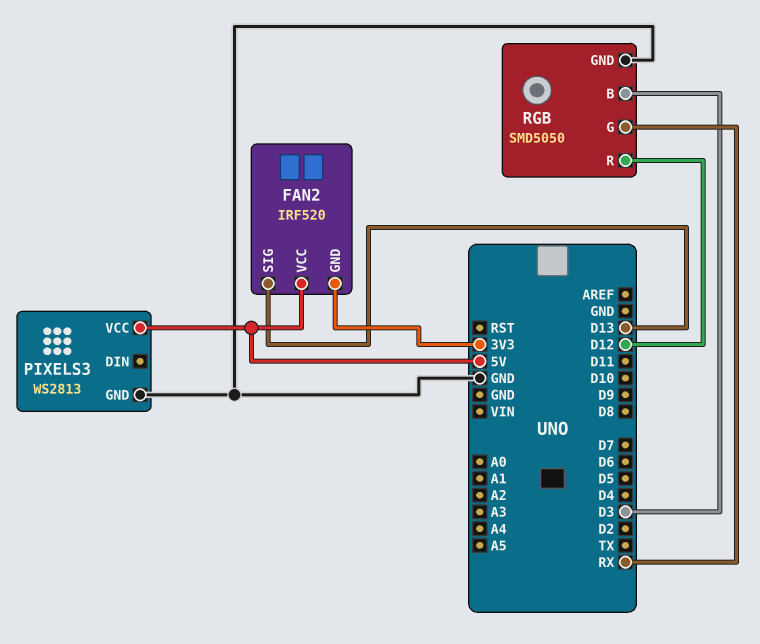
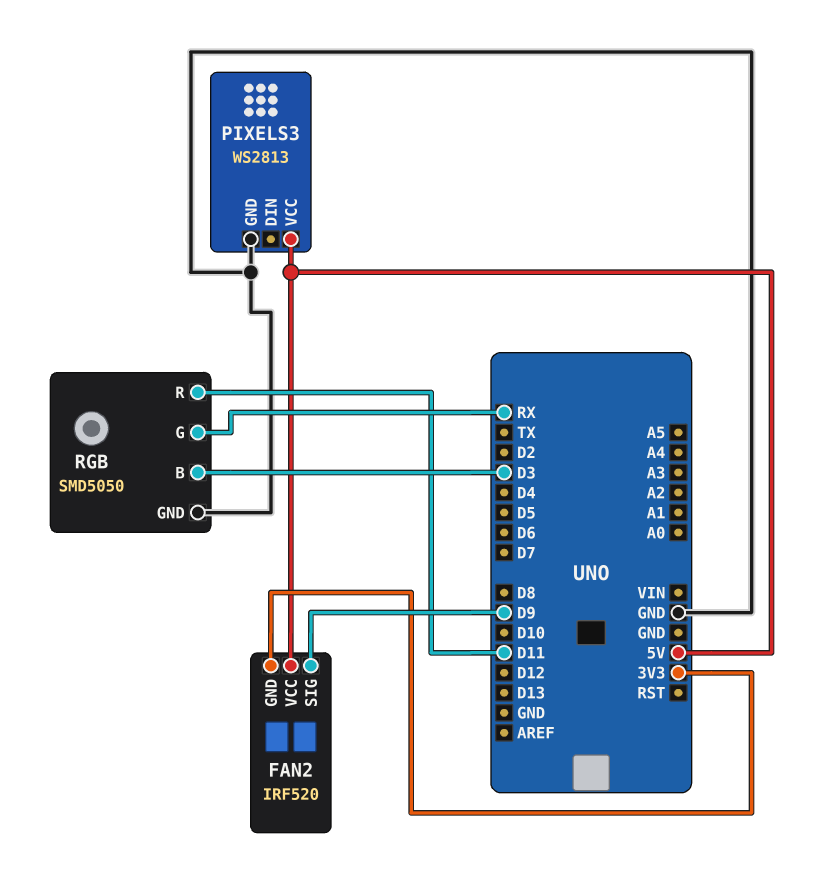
FAN2 pin SIG: D13 -> D9
RGB pin R: D12 -> D11

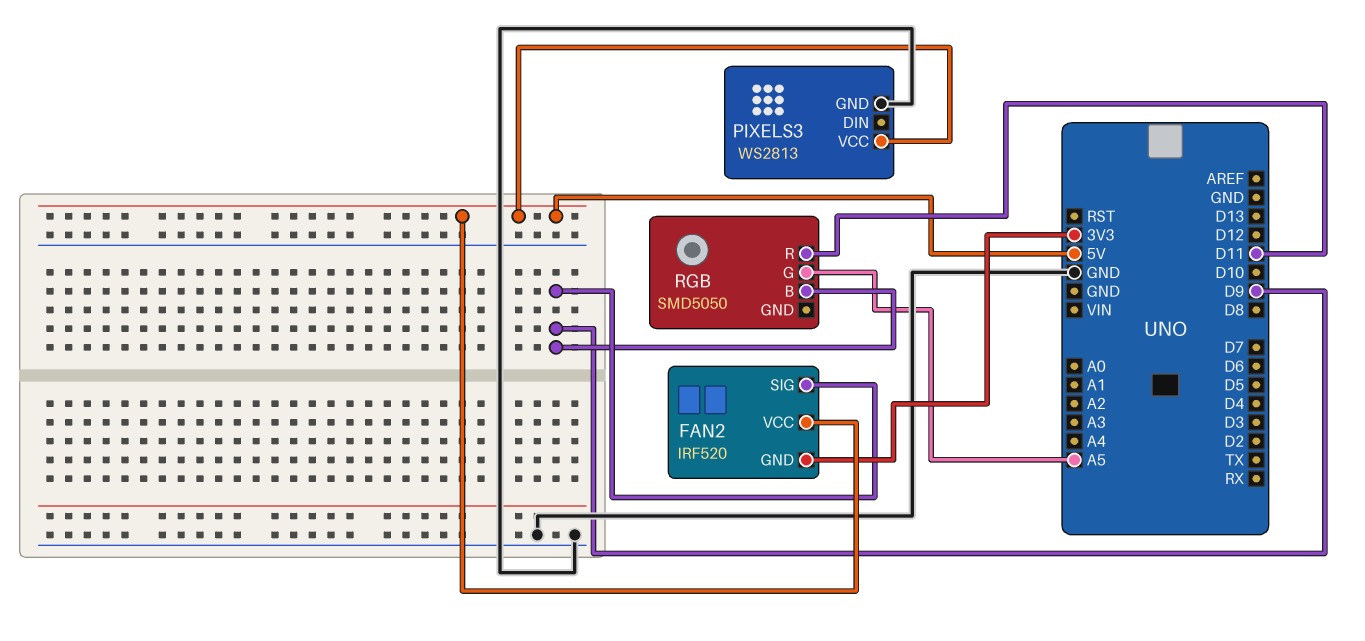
RGB pin B: D3 -> D9
RGB pin G: RX -> A5
RGB pin GND: GND -> none

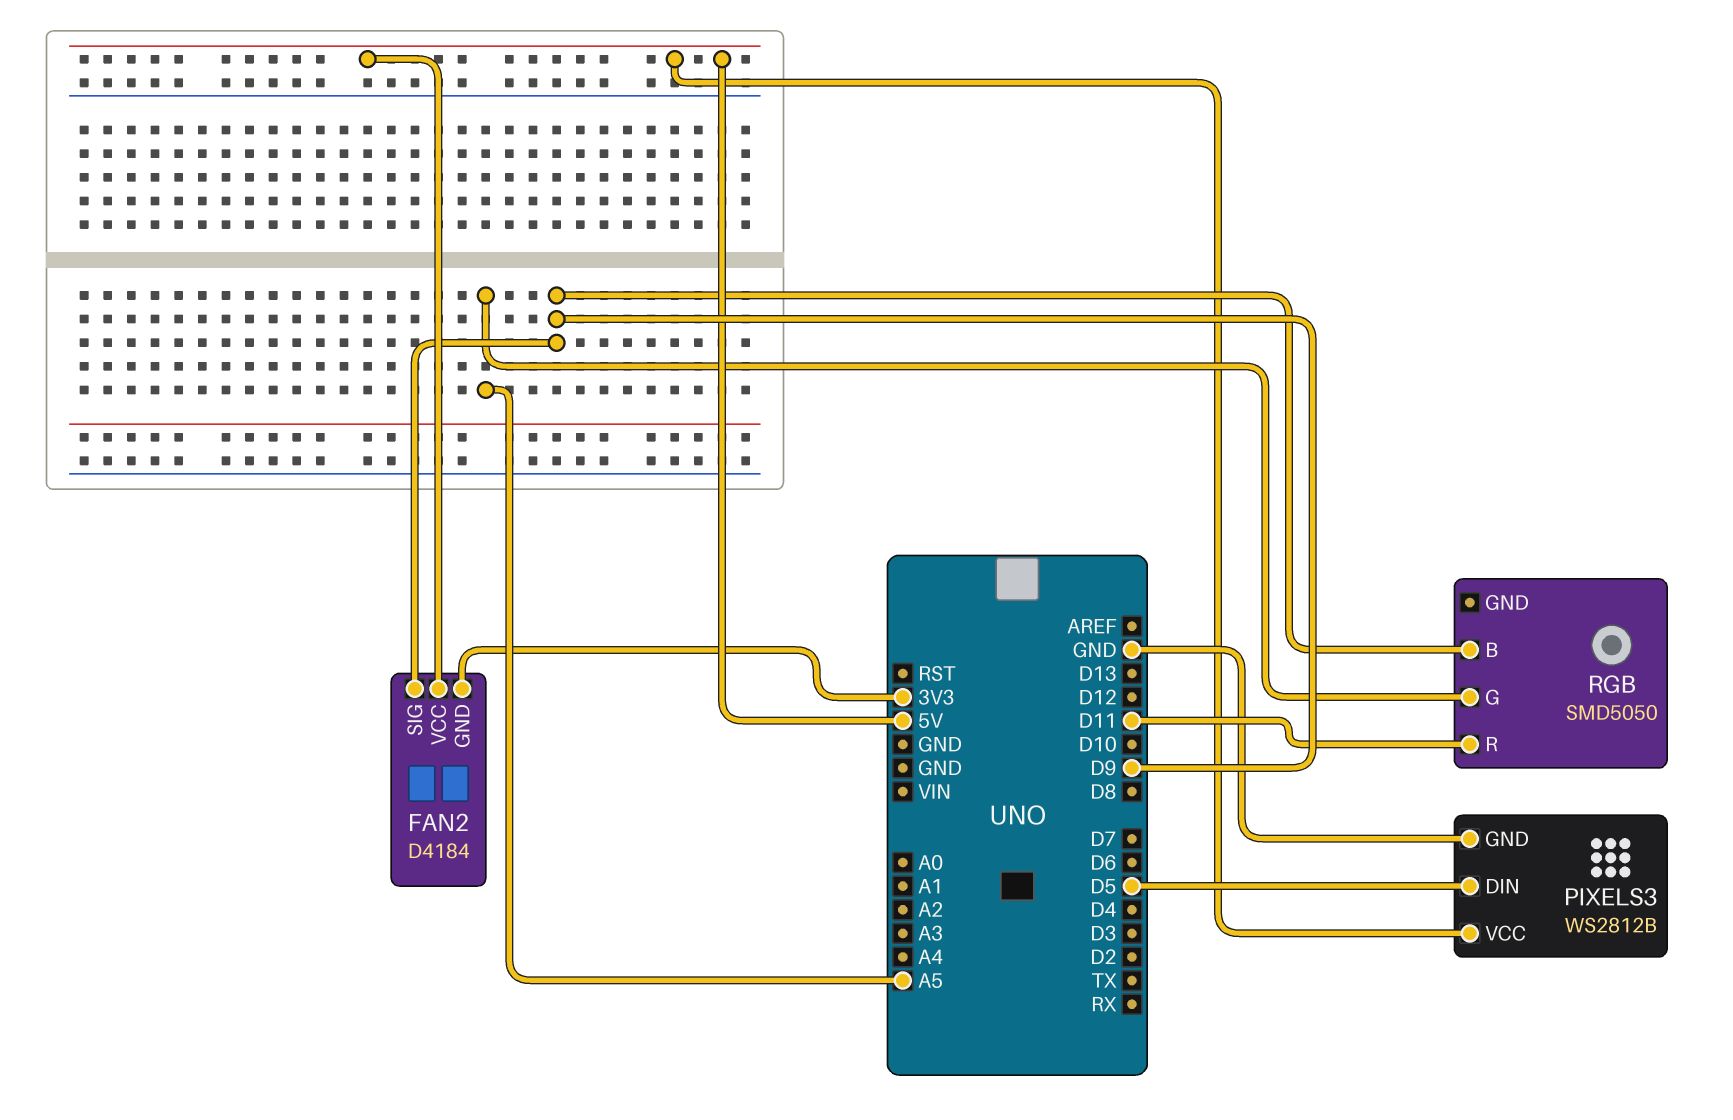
FAN2: IRF520 -> D4184
PIXELS3: WS2813 -> WS2812B
PIXELS3 pin DIN: none -> D5

